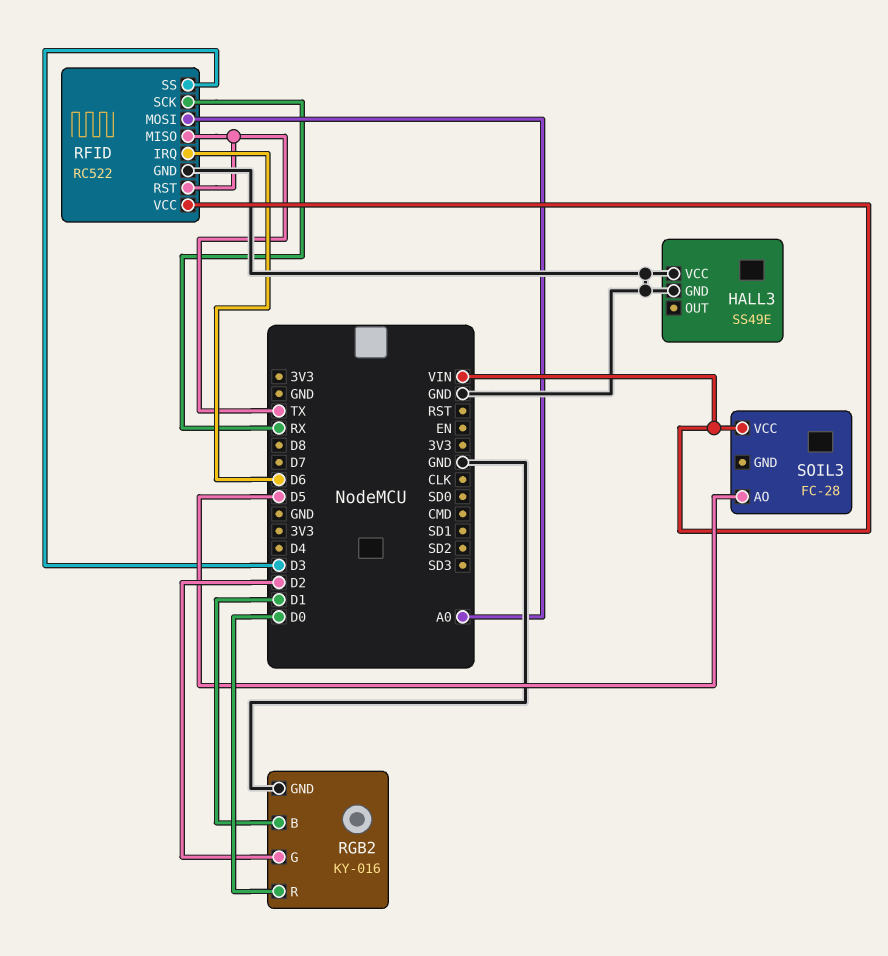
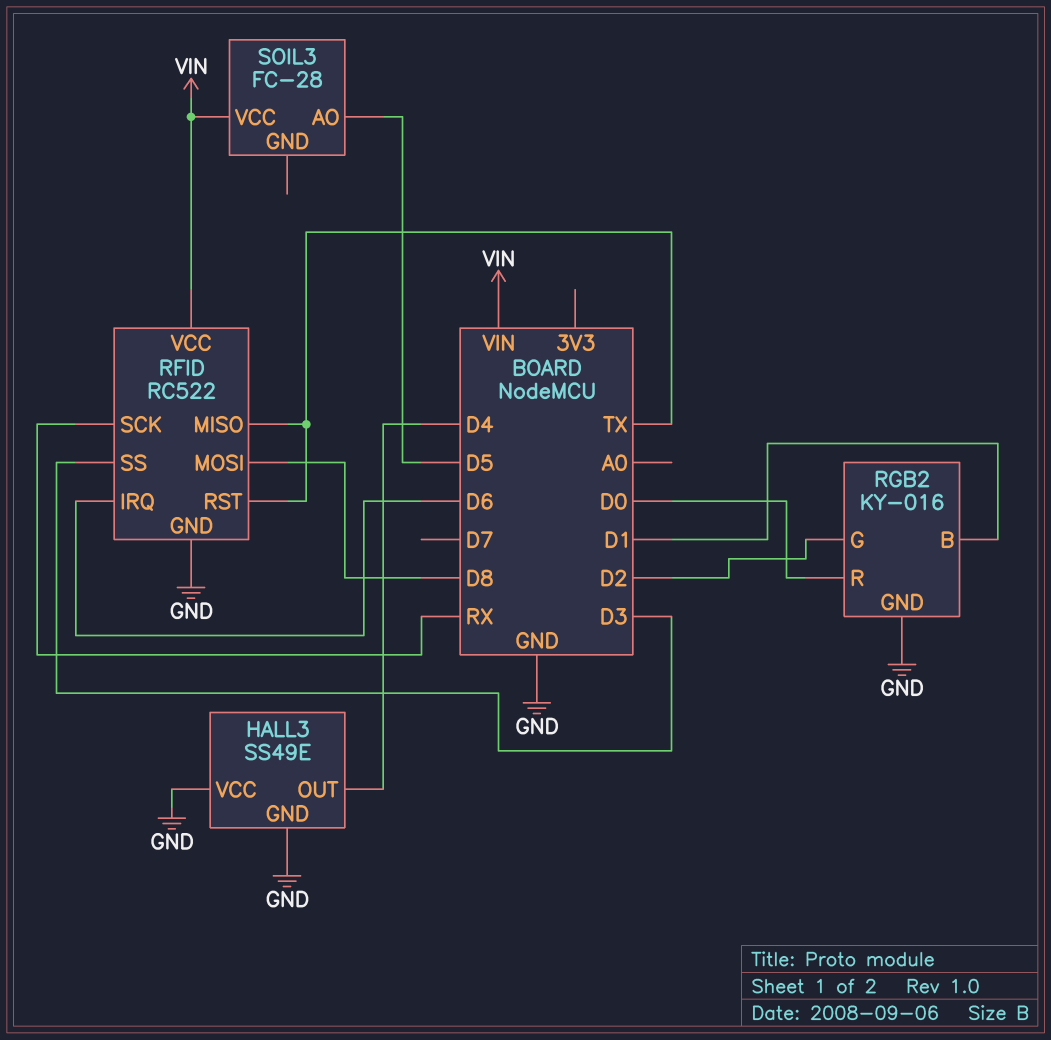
HALL3 pin OUT: none -> D4
RFID pin MOSI: A0 -> D8

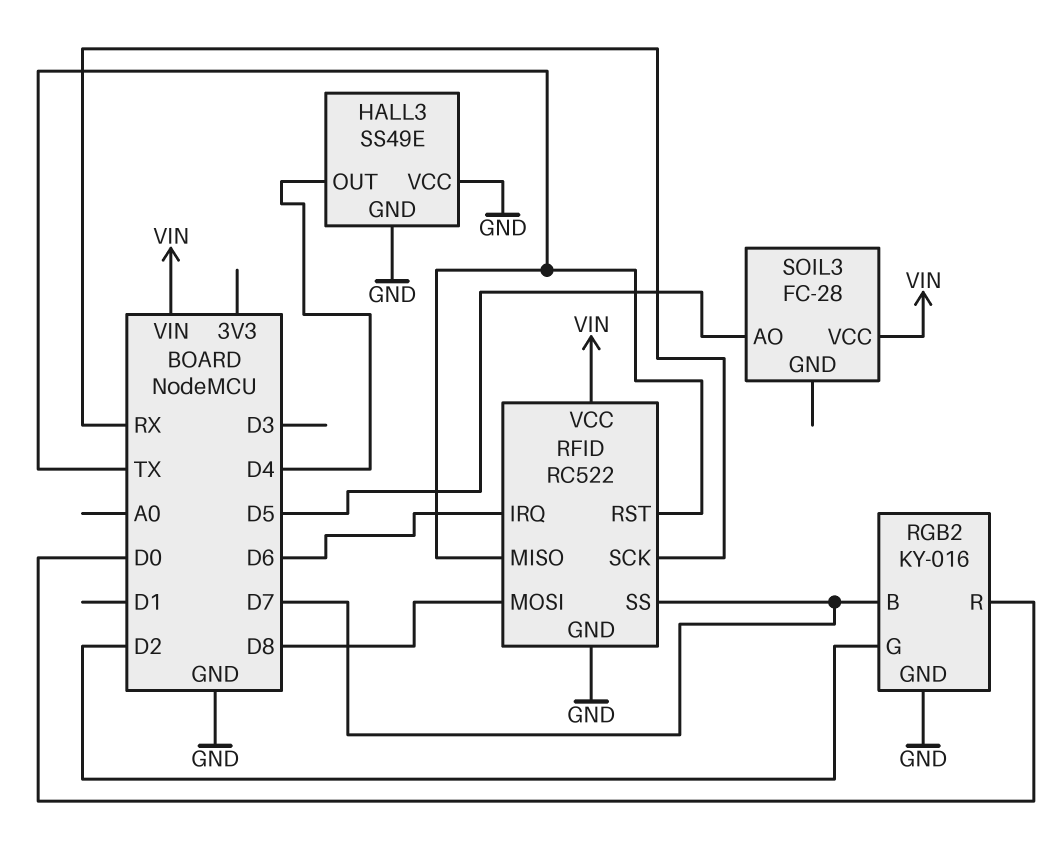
RFID pin SS: D3 -> D7
RGB2 pin B: D1 -> D7

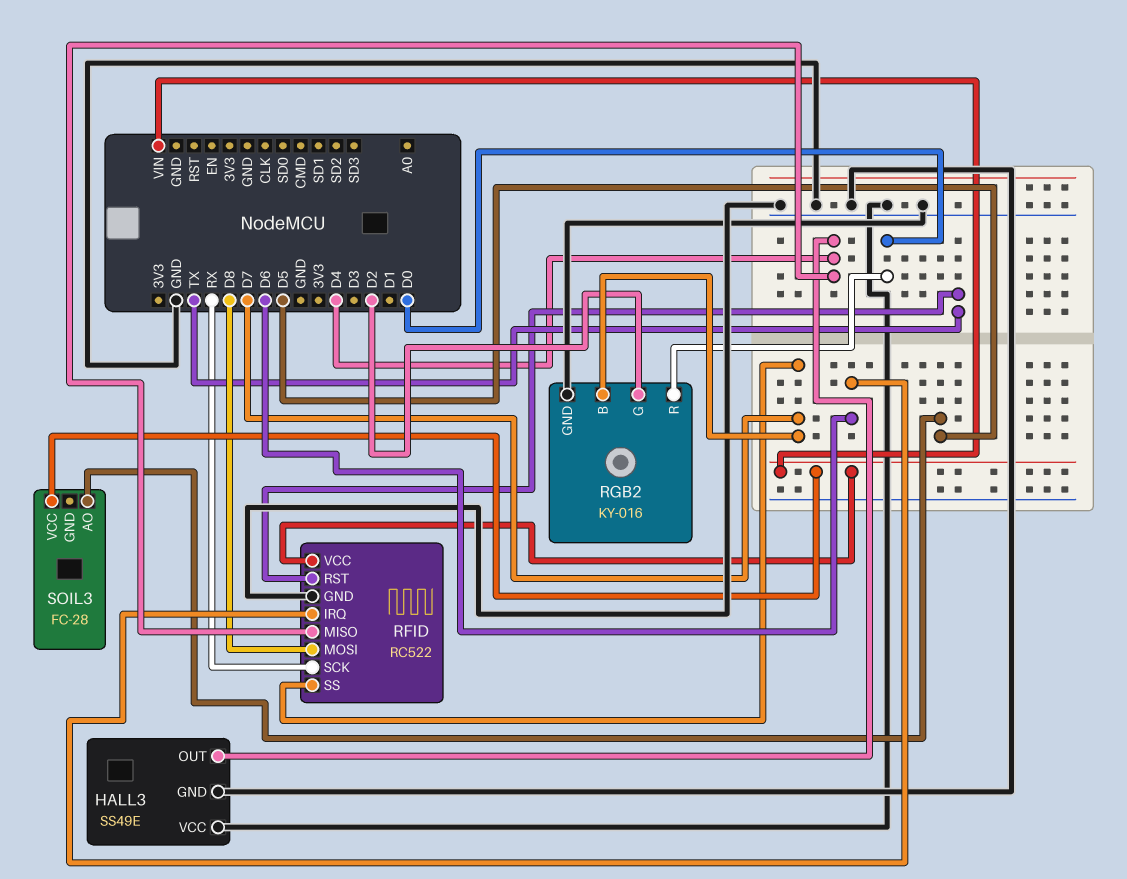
RFID pin MISO: TX -> D4

